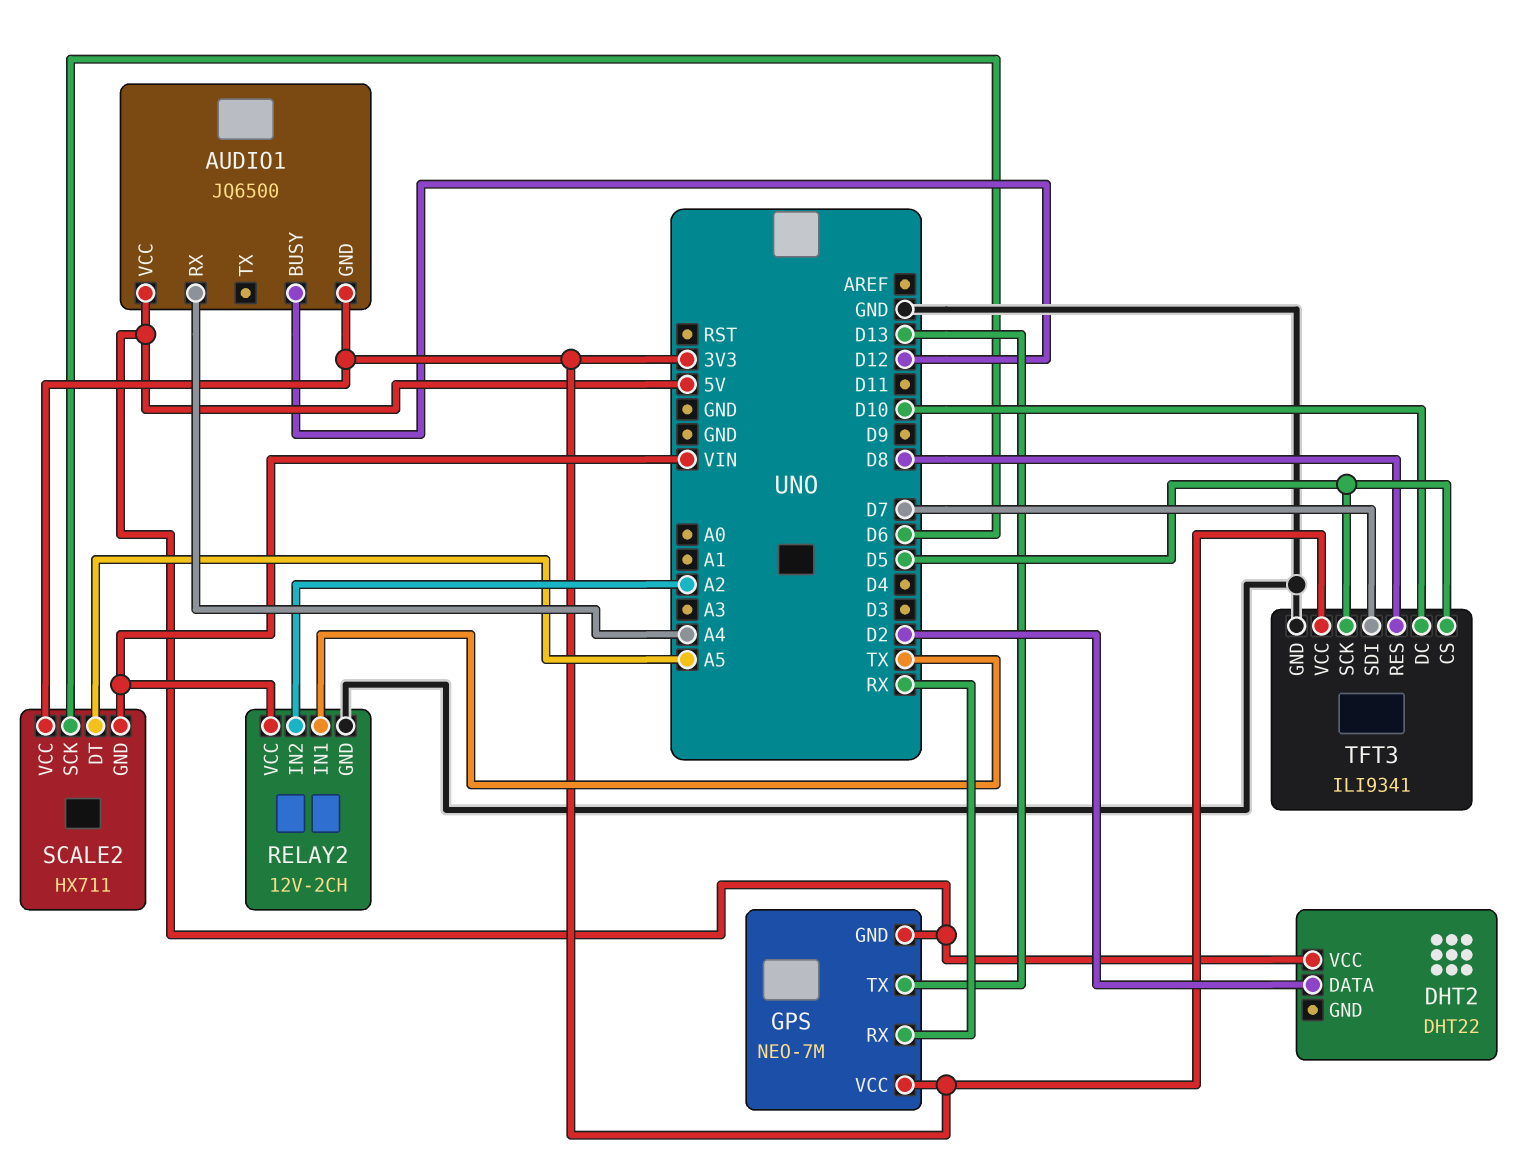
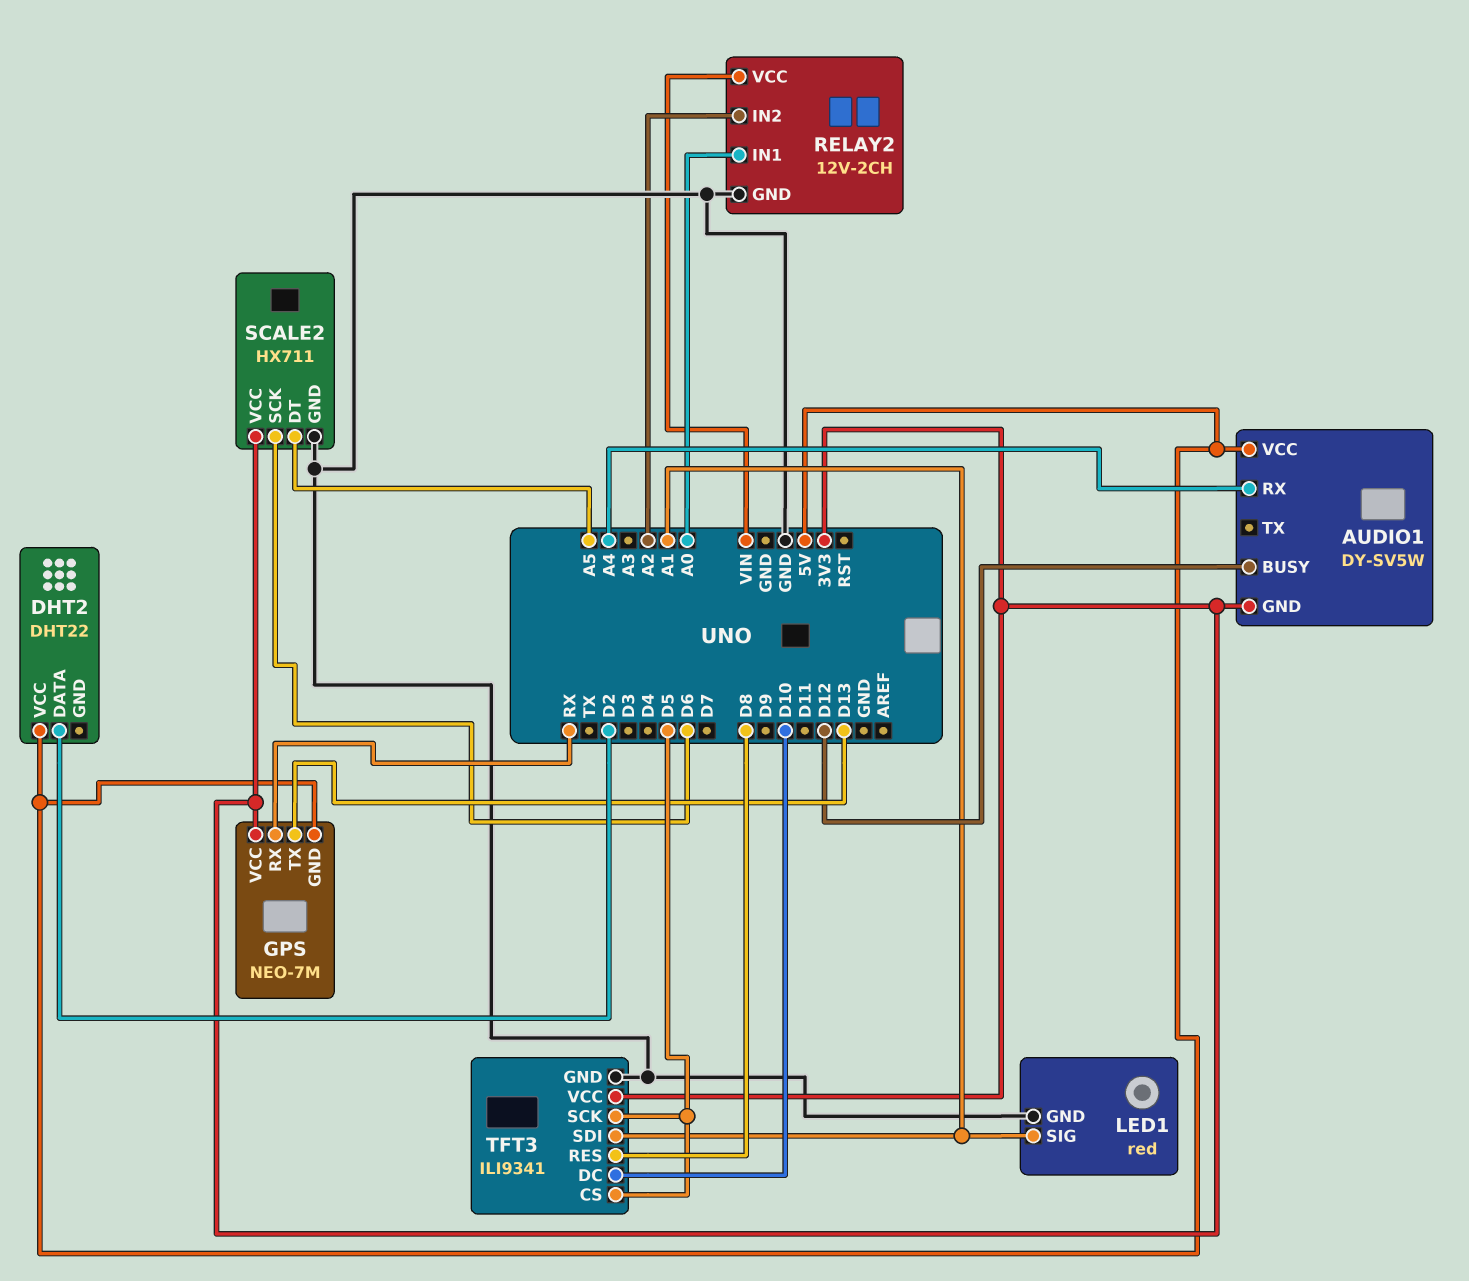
AUDIO1: JQ6500 -> DY-SV5W
LED1: none -> red
LED1 pin GND: none -> GND
LED1 pin SIG: none -> A1
RELAY2 pin IN1: TX -> A0
SCALE2 pin GND: VIN -> GND
TFT3 pin SDI: D7 -> A1

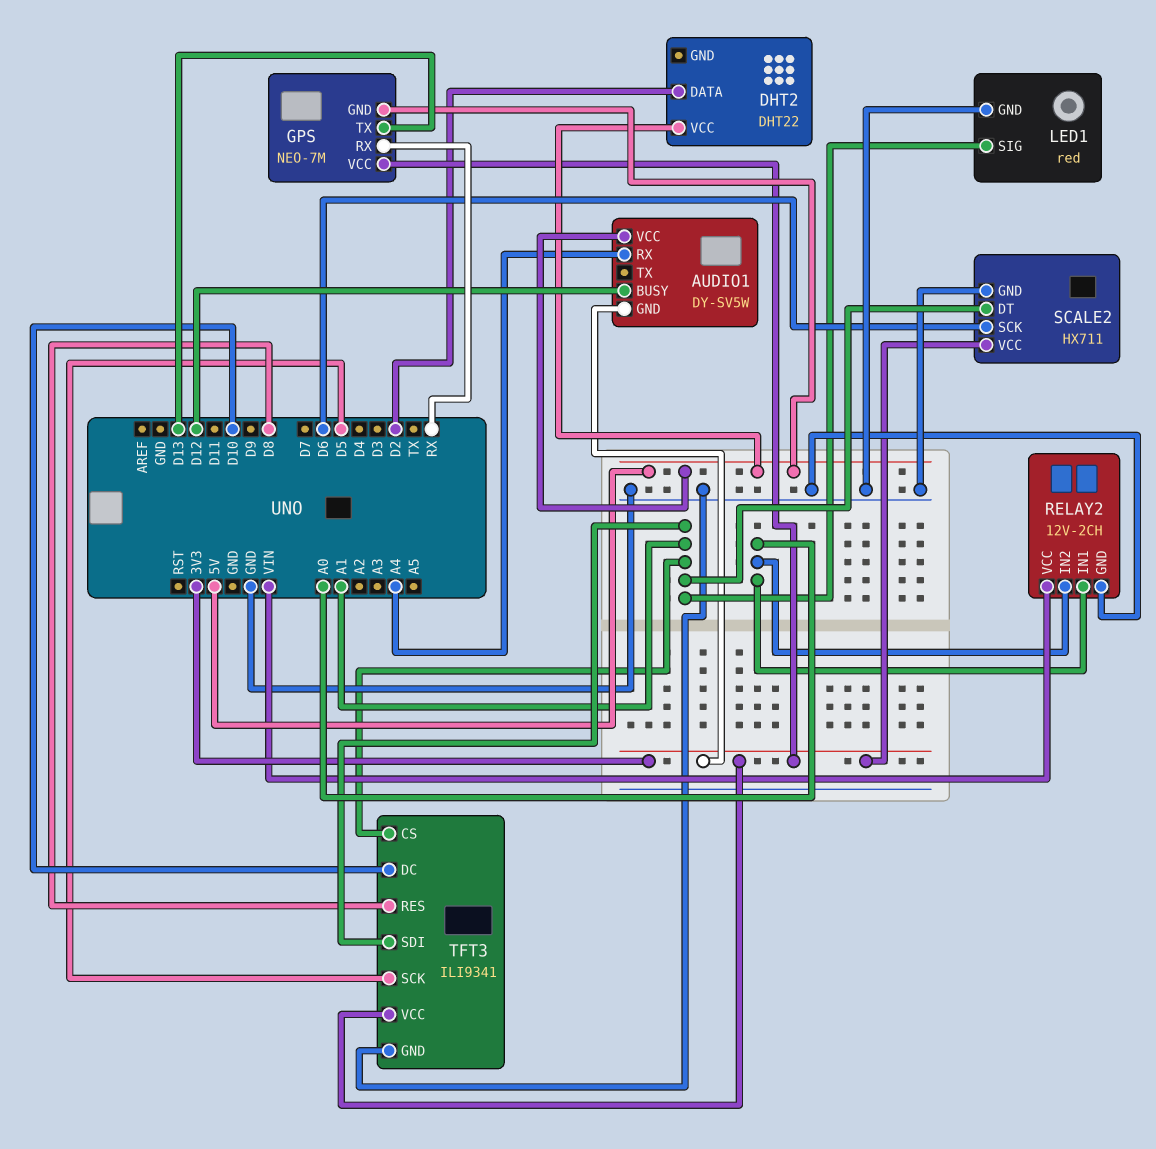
RELAY2 pin IN2: A2 -> A0
SCALE2 pin DT: A5 -> A1
TFT3 pin CS: D5 -> A1

